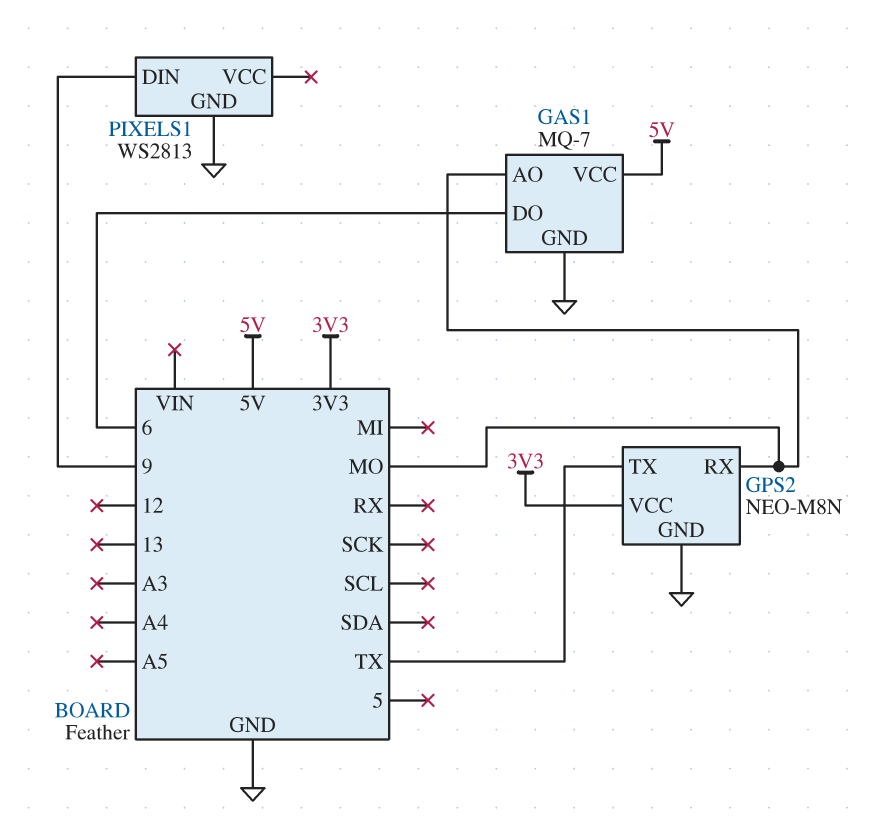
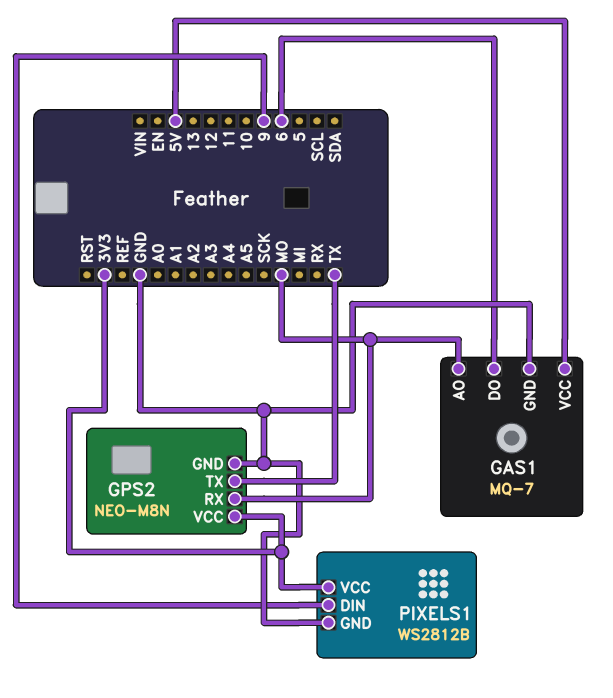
PIXELS1: WS2813 -> WS2812B
PIXELS1 pin VCC: none -> 3V3

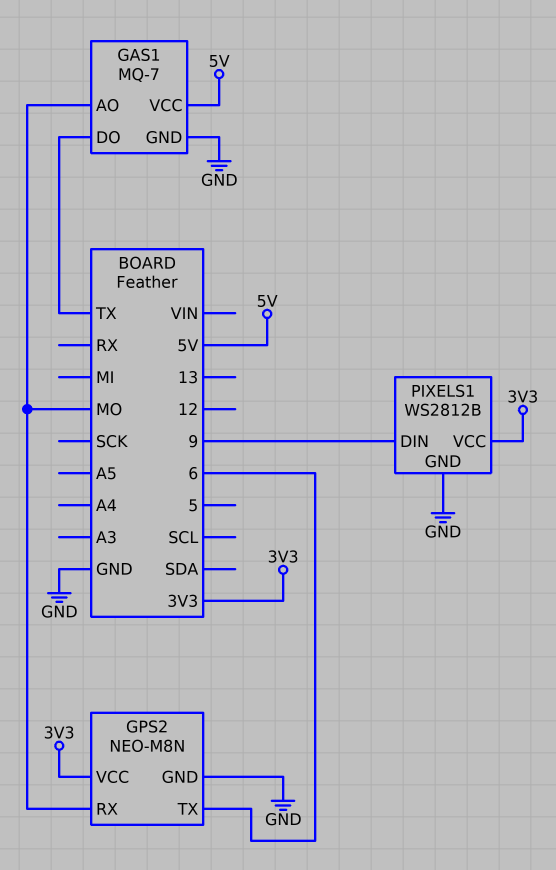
GAS1 pin DO: 6 -> TX
GPS2 pin TX: TX -> 6

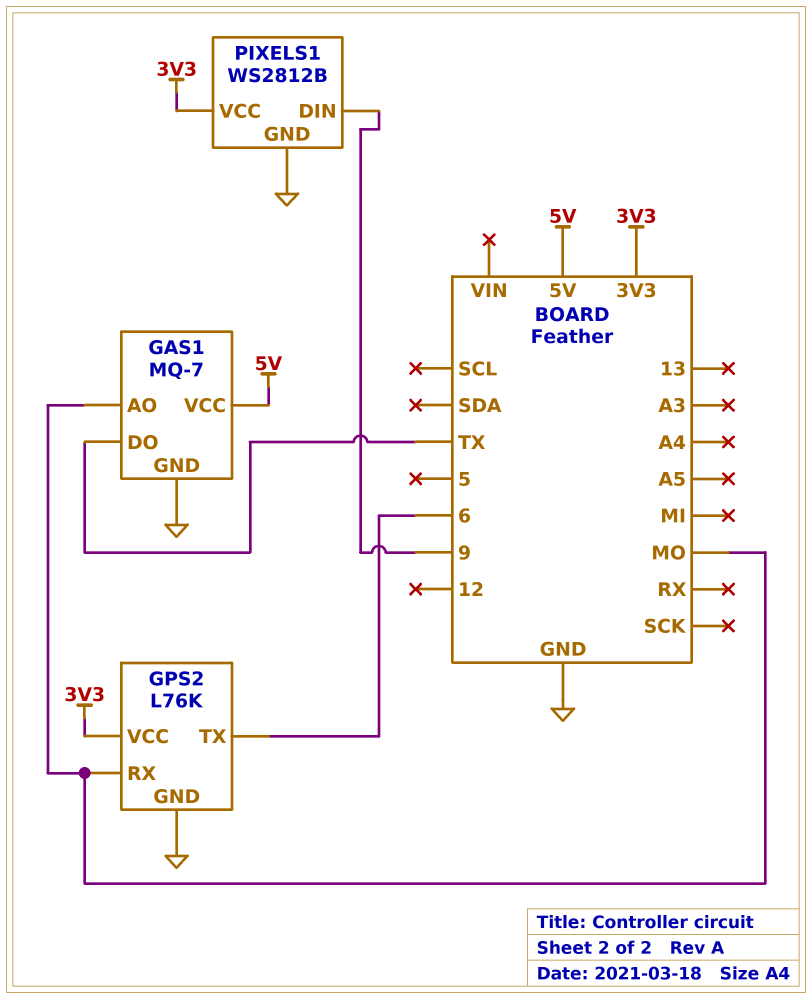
GPS2: NEO-M8N -> L76K

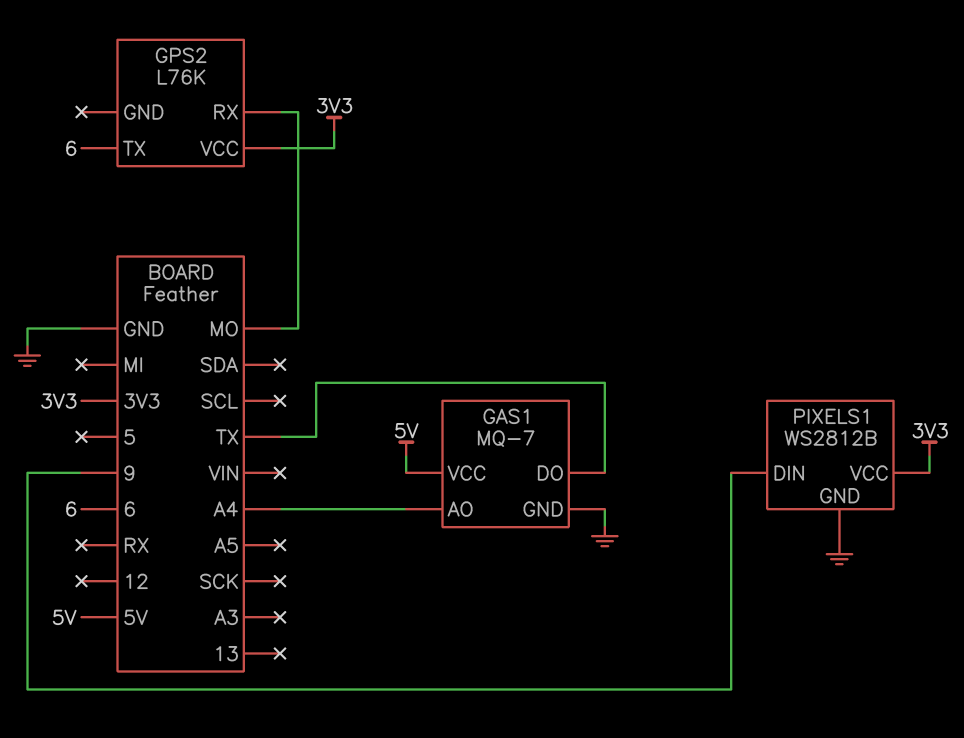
GAS1 pin AO: MO -> A4
GPS2 pin GND: GND -> none

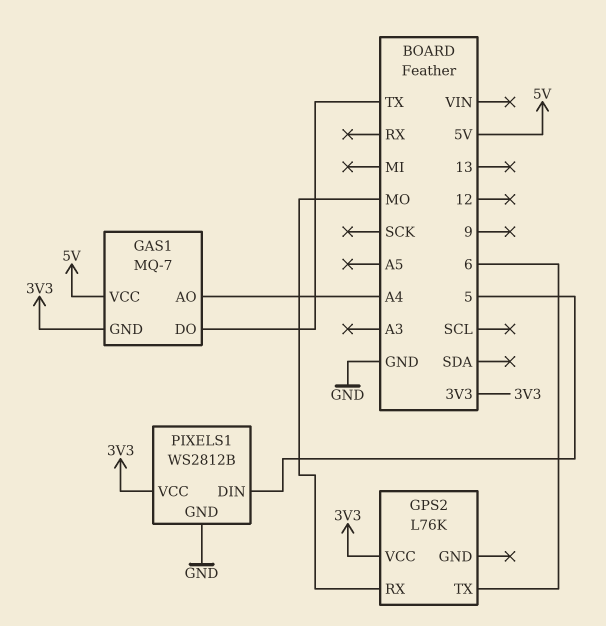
GAS1 pin GND: GND -> 3V3
PIXELS1 pin DIN: 9 -> 5

